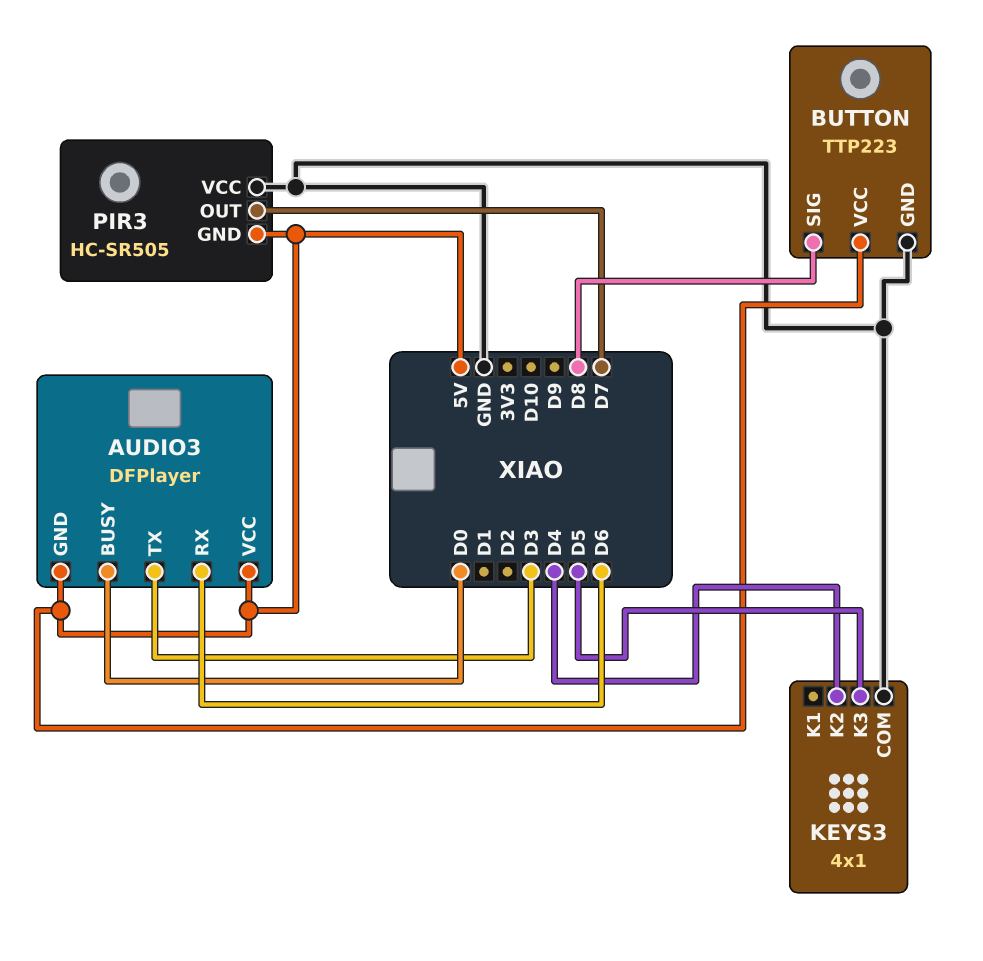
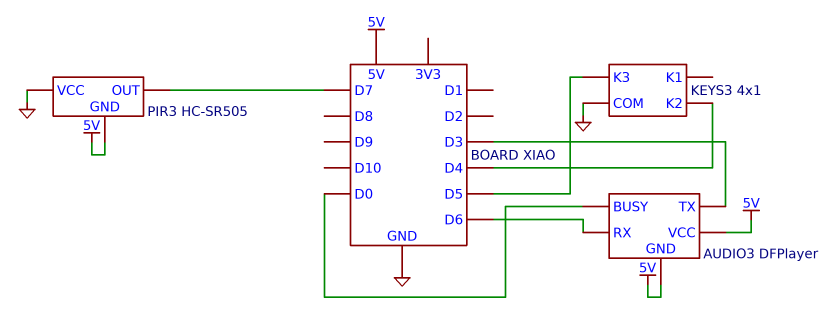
BUTTON: TTP223 -> none
BUTTON pin GND: GND -> none
BUTTON pin SIG: D8 -> none
BUTTON pin VCC: 5V -> none

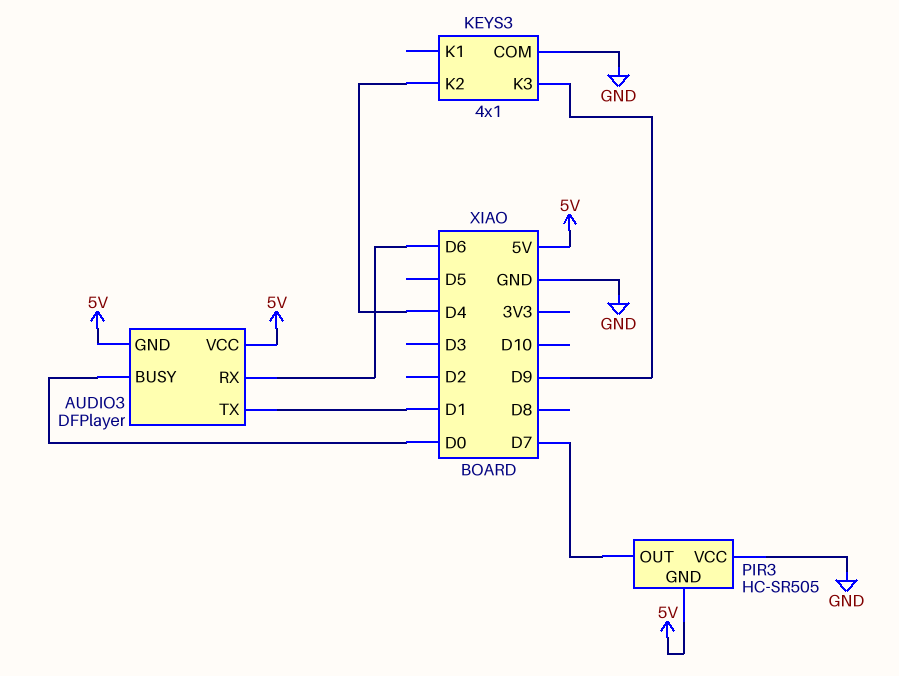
AUDIO3 pin TX: D3 -> D1
KEYS3 pin K3: D5 -> D9

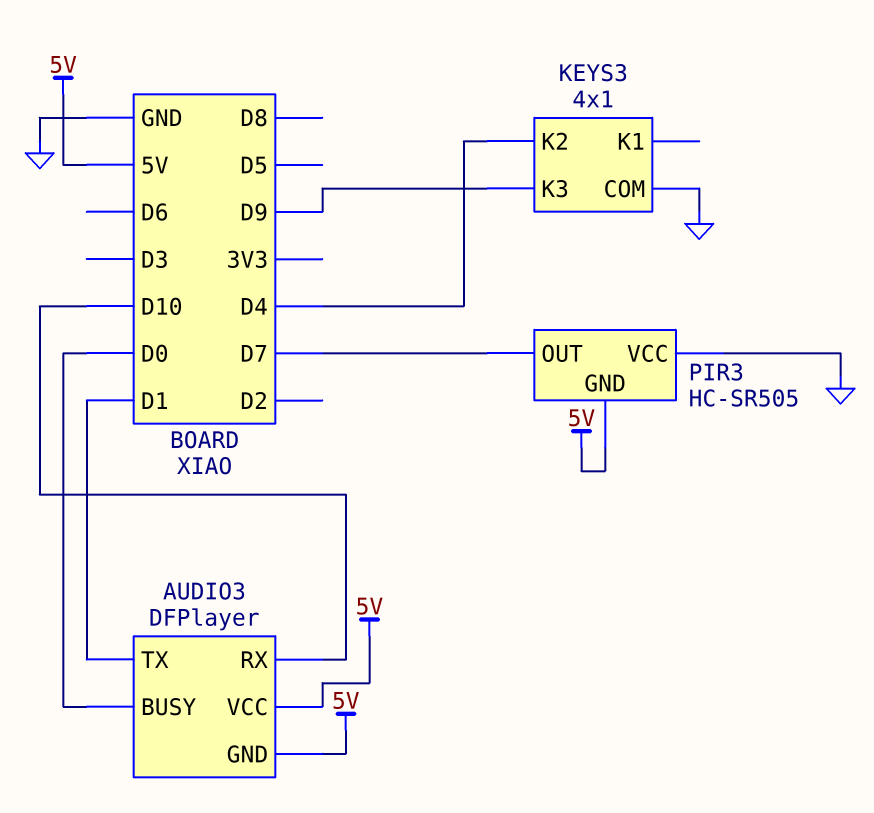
AUDIO3 pin RX: D6 -> D10

